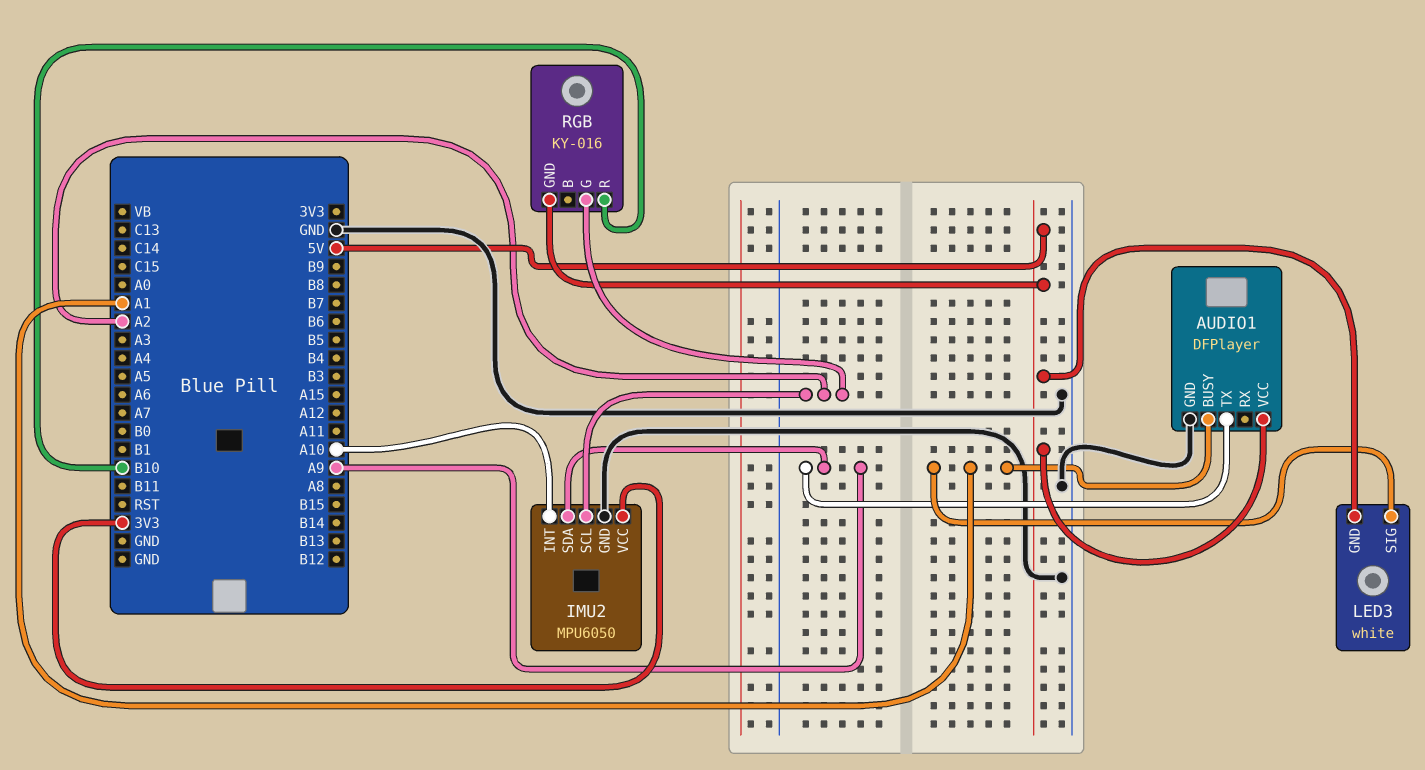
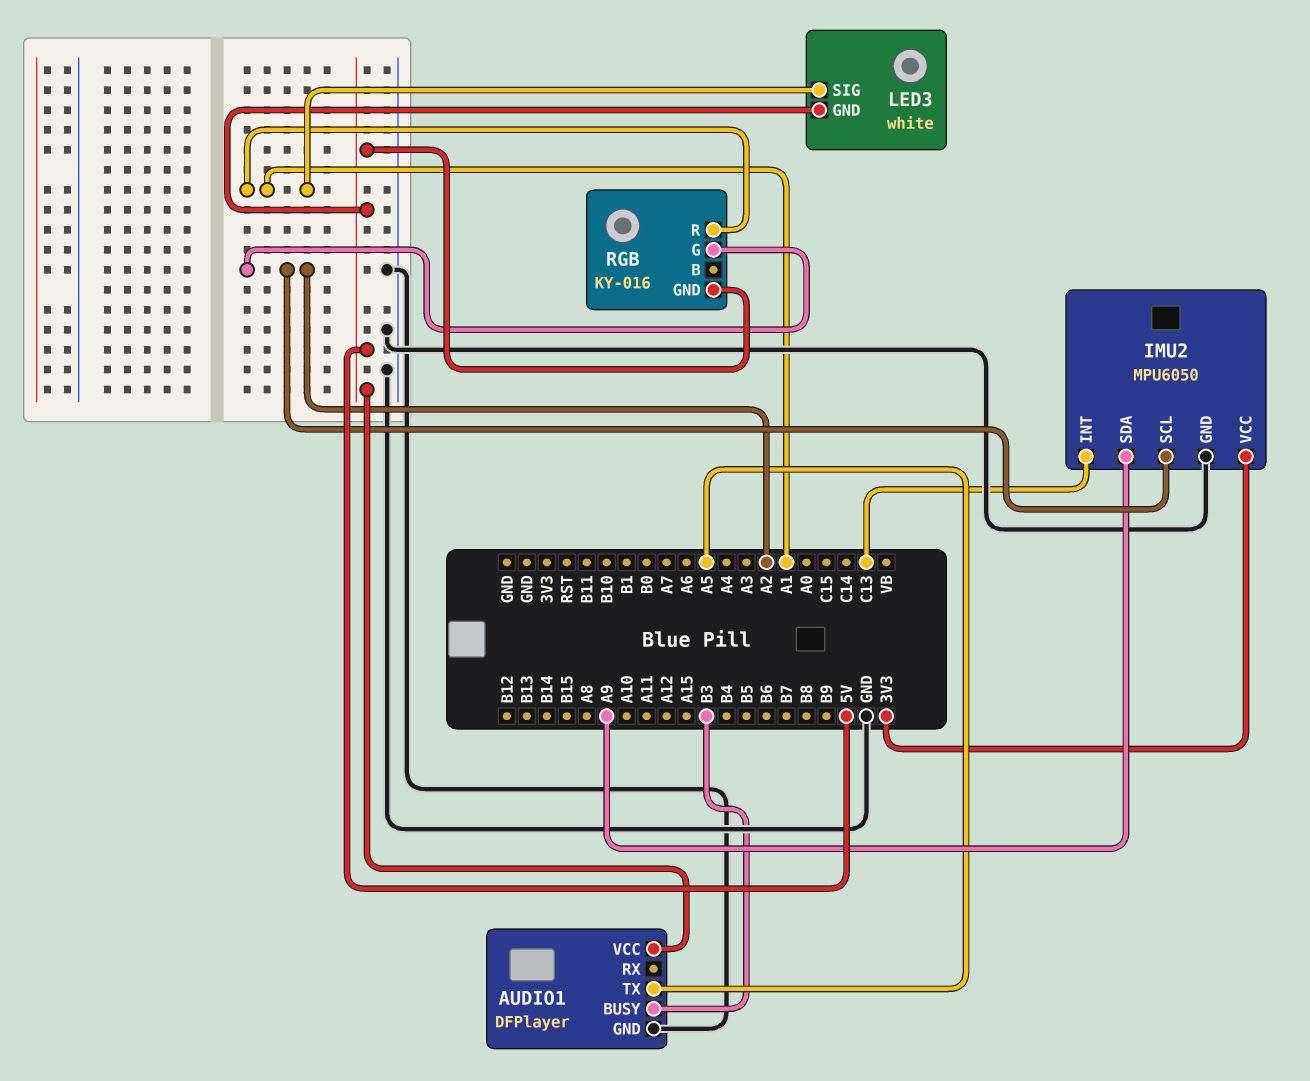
AUDIO1 pin BUSY: A1 -> B3
AUDIO1 pin TX: A9 -> A5
IMU2 pin INT: A10 -> C13
RGB pin R: B10 -> A1

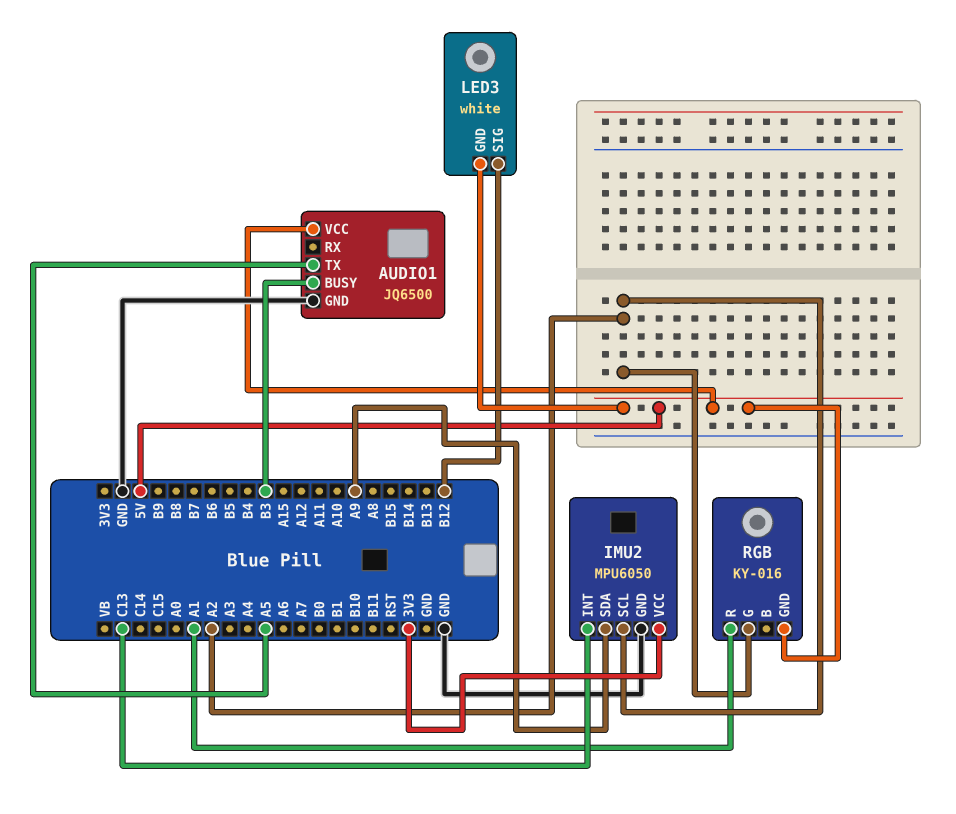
AUDIO1: DFPlayer -> JQ6500
LED3 pin SIG: A1 -> B12

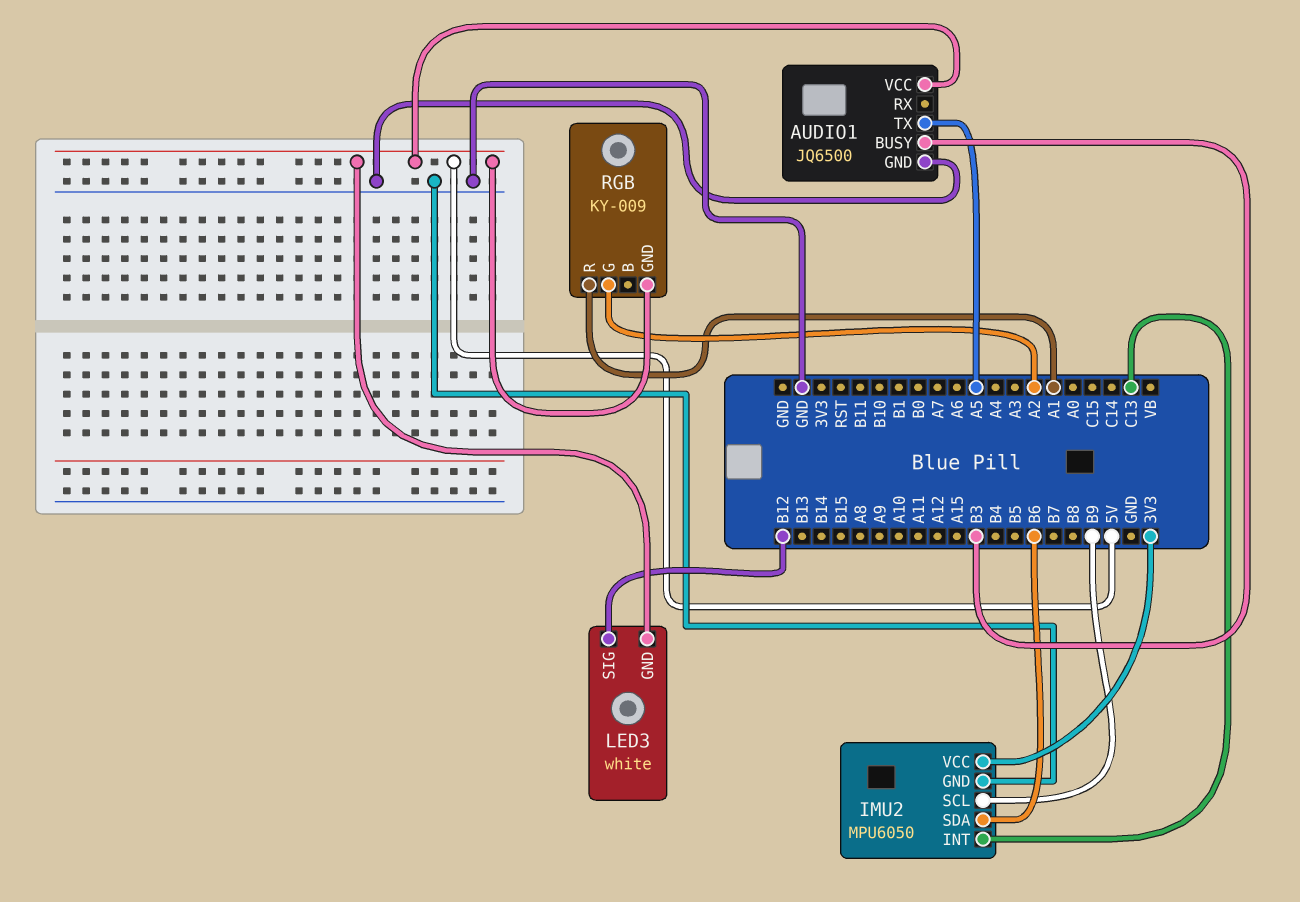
IMU2 pin SCL: A2 -> B9
IMU2 pin SDA: A9 -> B6
RGB: KY-016 -> KY-009

